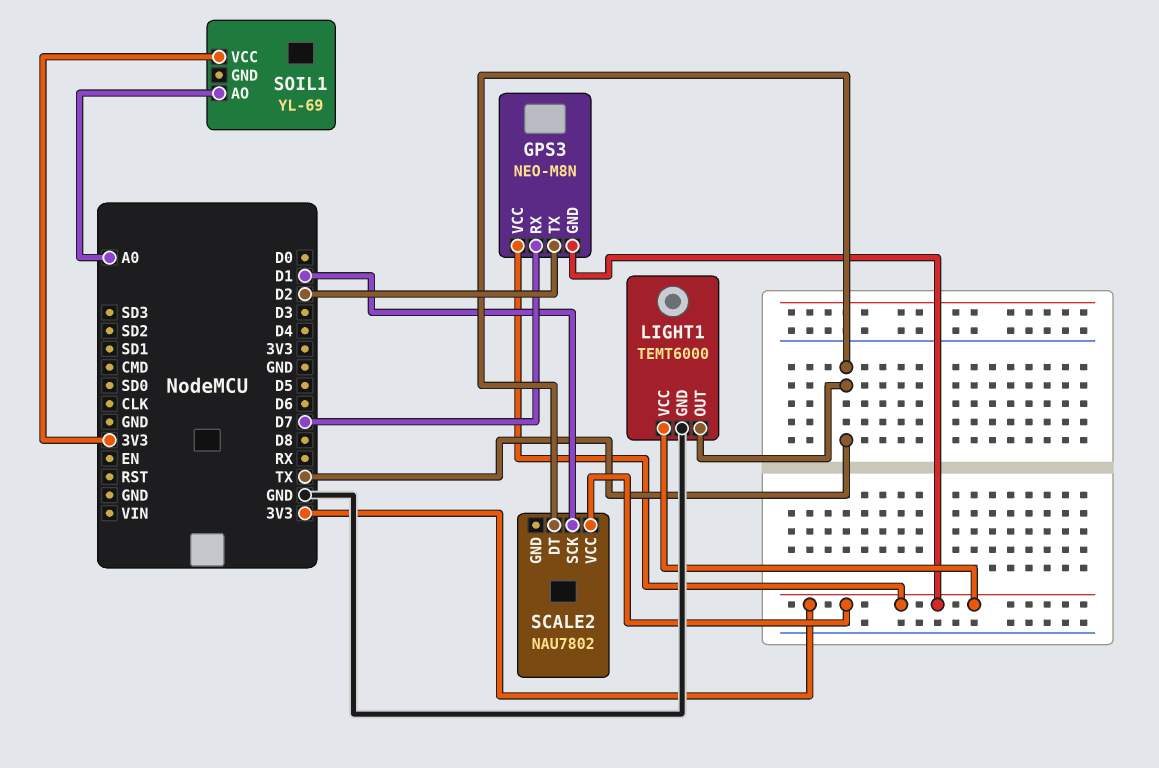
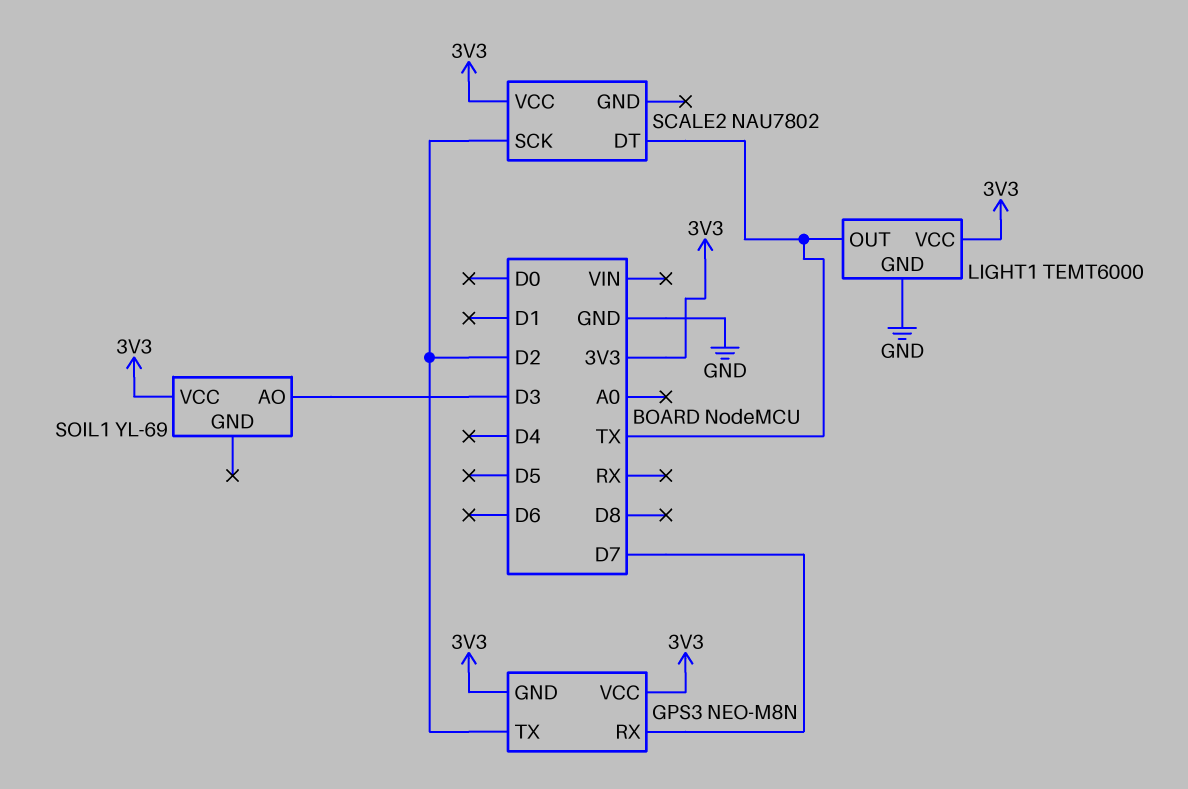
SCALE2 pin SCK: D1 -> D2
SOIL1 pin AO: A0 -> D3

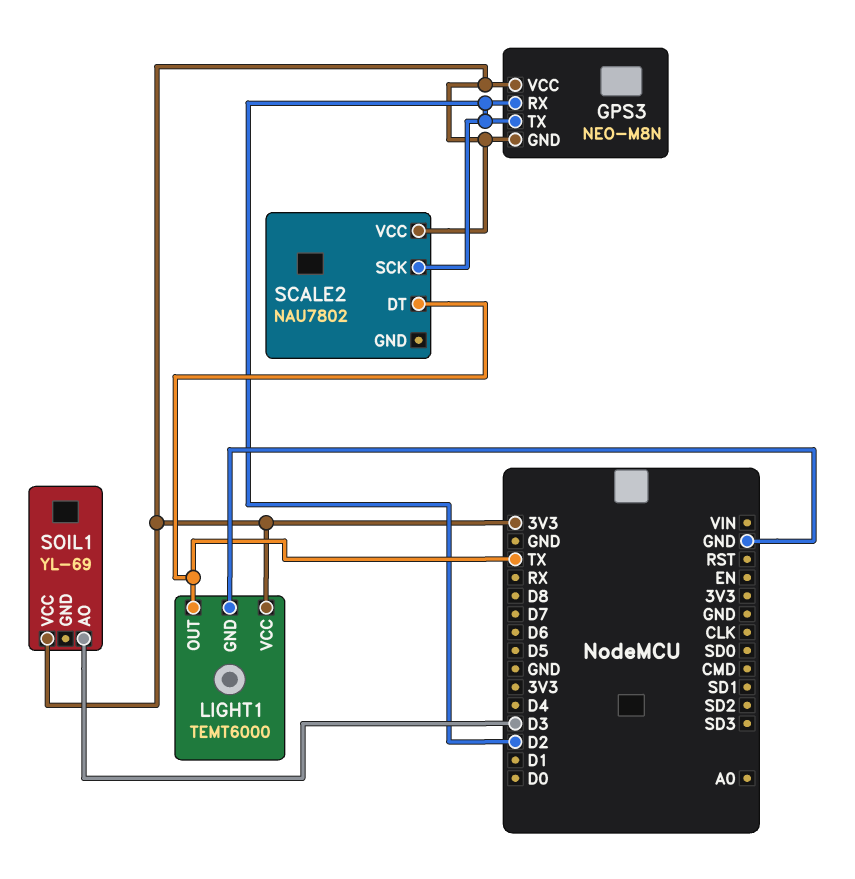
GPS3 pin RX: D7 -> D2

